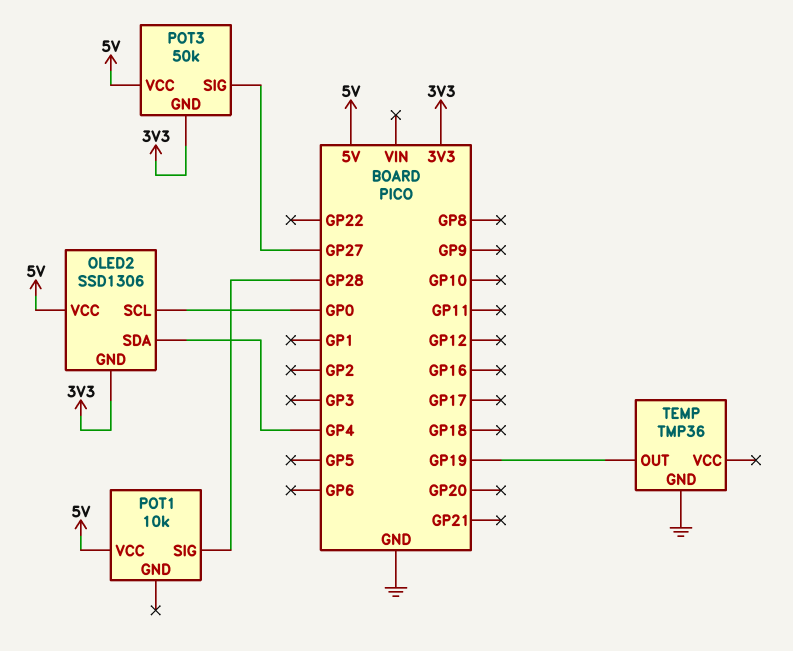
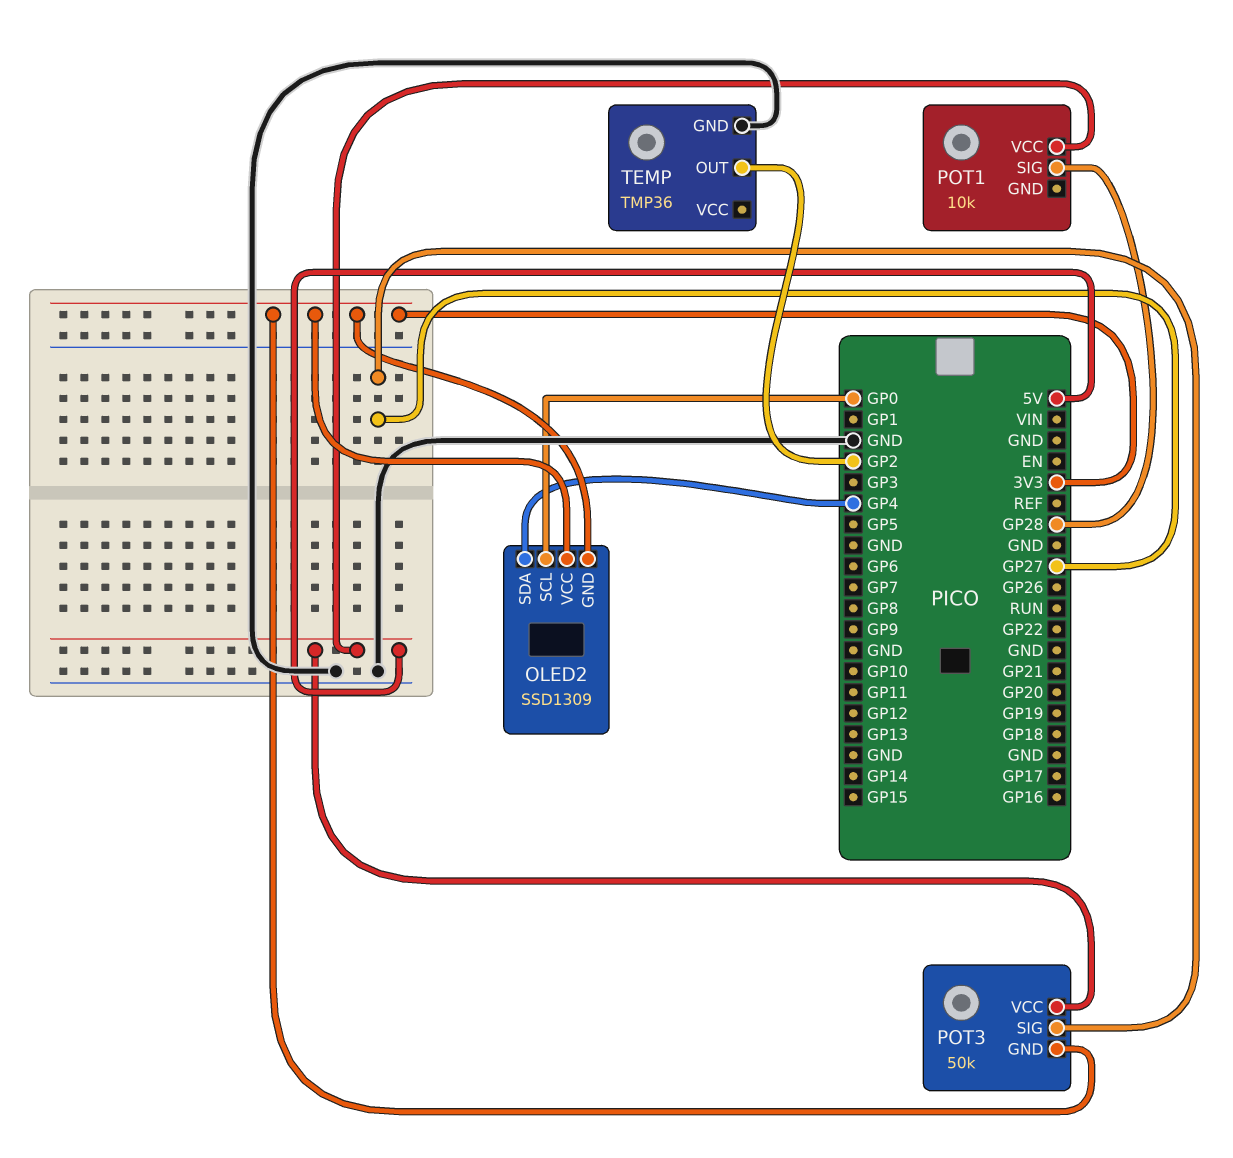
OLED2: SSD1306 -> SSD1309
OLED2 pin VCC: 5V -> 3V3
TEMP pin OUT: GP19 -> GP2

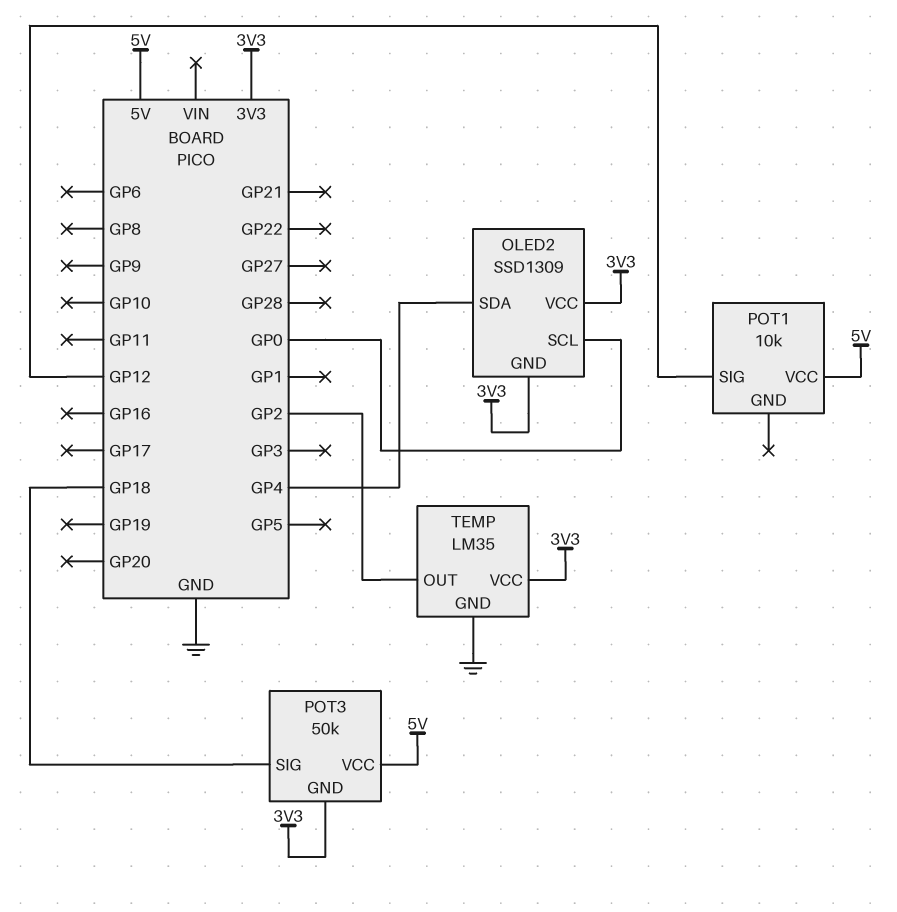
POT1 pin SIG: GP28 -> GP12
POT3 pin SIG: GP27 -> GP18
TEMP: TMP36 -> LM35
TEMP pin VCC: none -> 3V3

